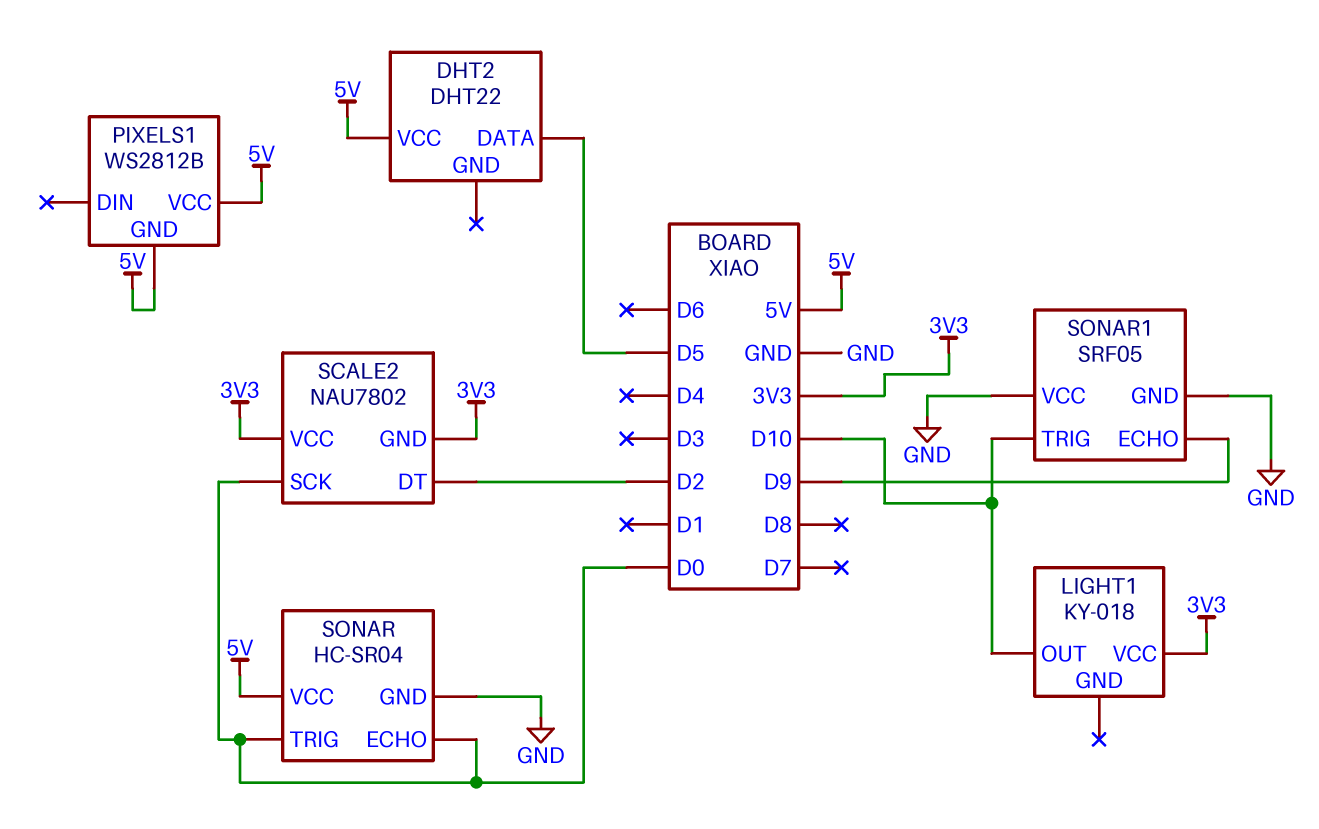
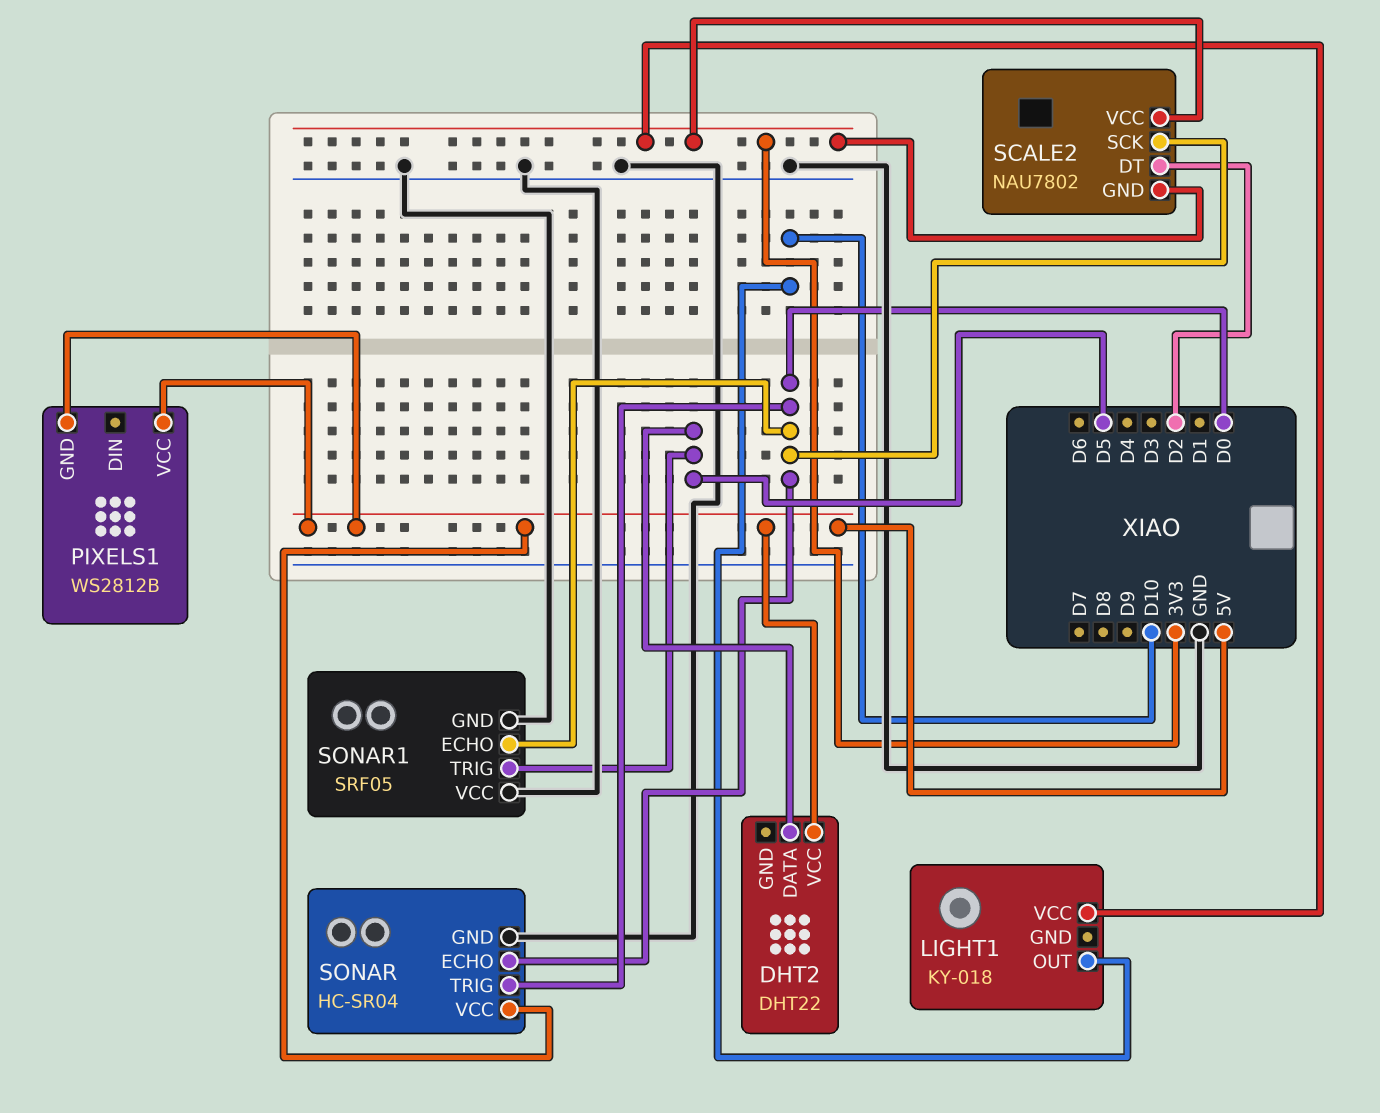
SONAR1 pin ECHO: D9 -> D0
SONAR1 pin TRIG: D10 -> D5

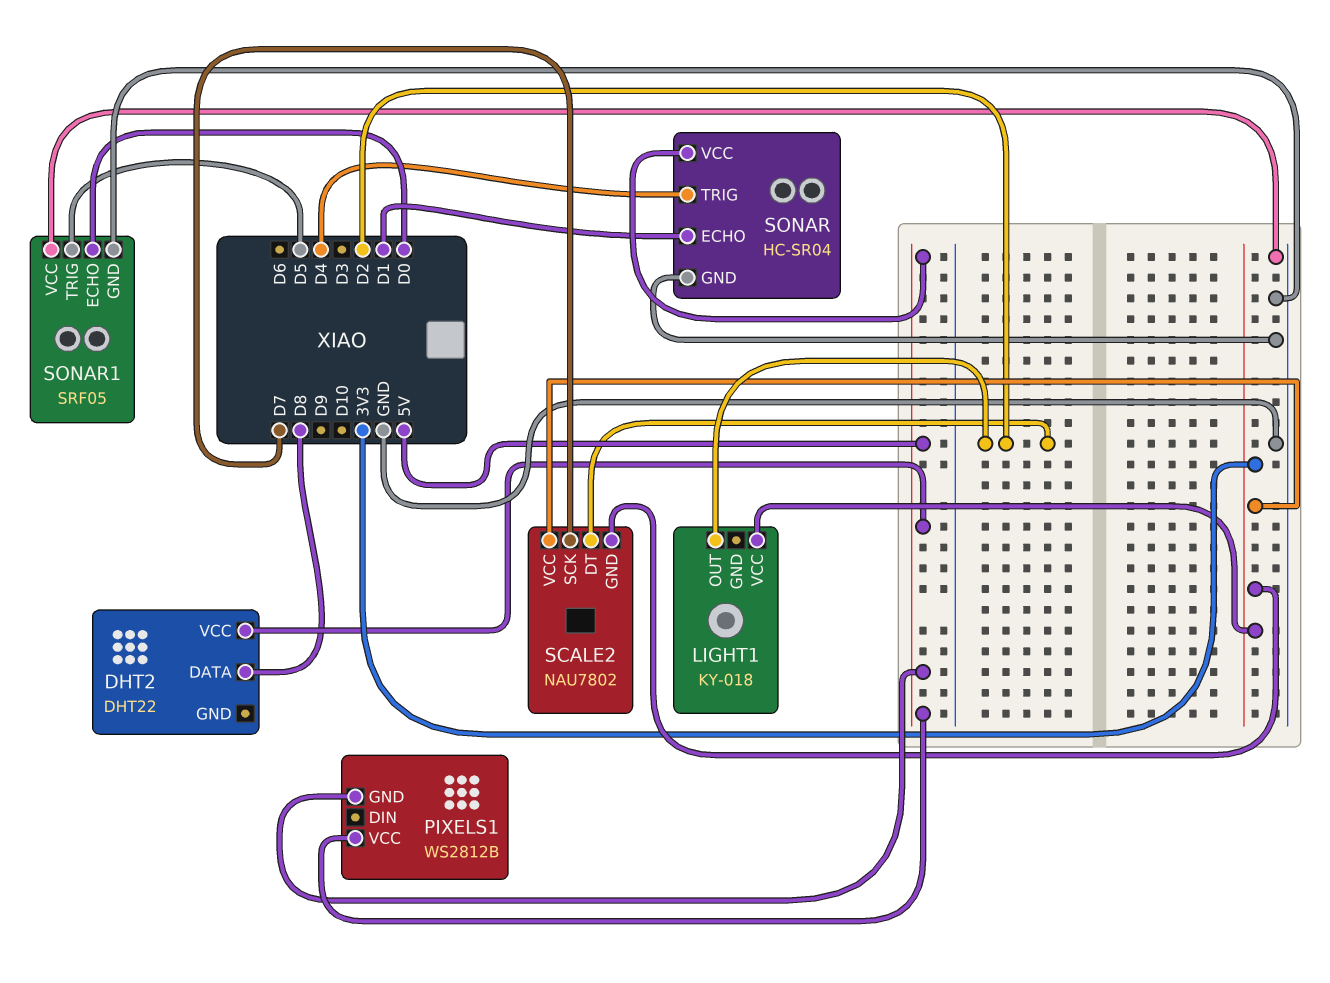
DHT2 pin DATA: D5 -> D8
LIGHT1 pin OUT: D10 -> D2
SCALE2 pin SCK: D0 -> D7
SONAR pin ECHO: D0 -> D1
SONAR pin TRIG: D0 -> D4

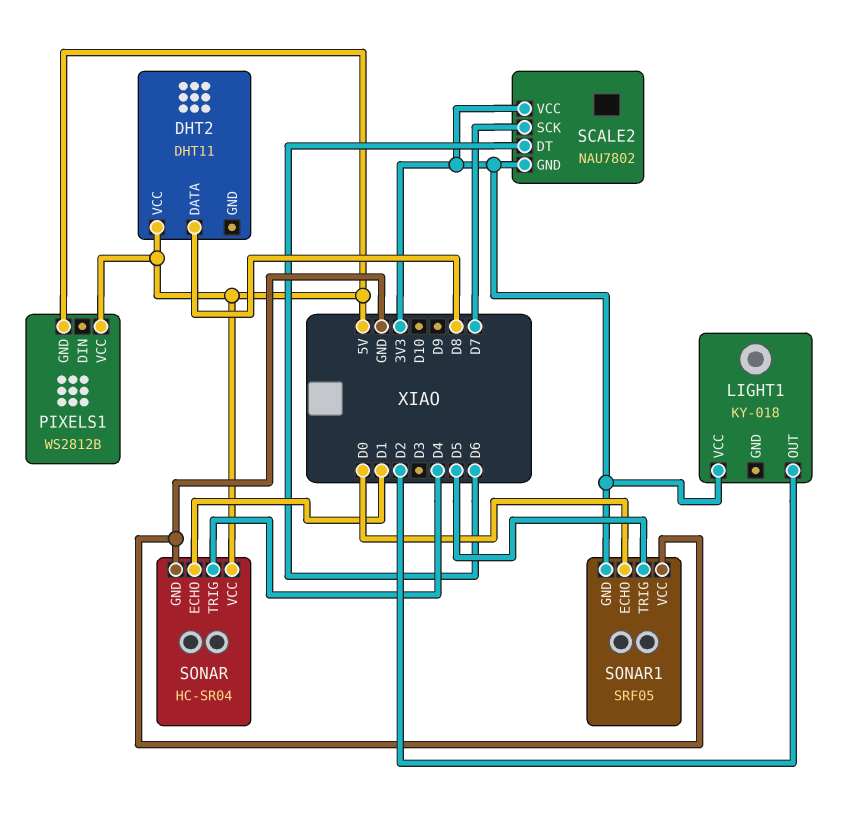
DHT2: DHT22 -> DHT11
SCALE2 pin DT: D2 -> D6
SONAR1 pin GND: GND -> 3V3

